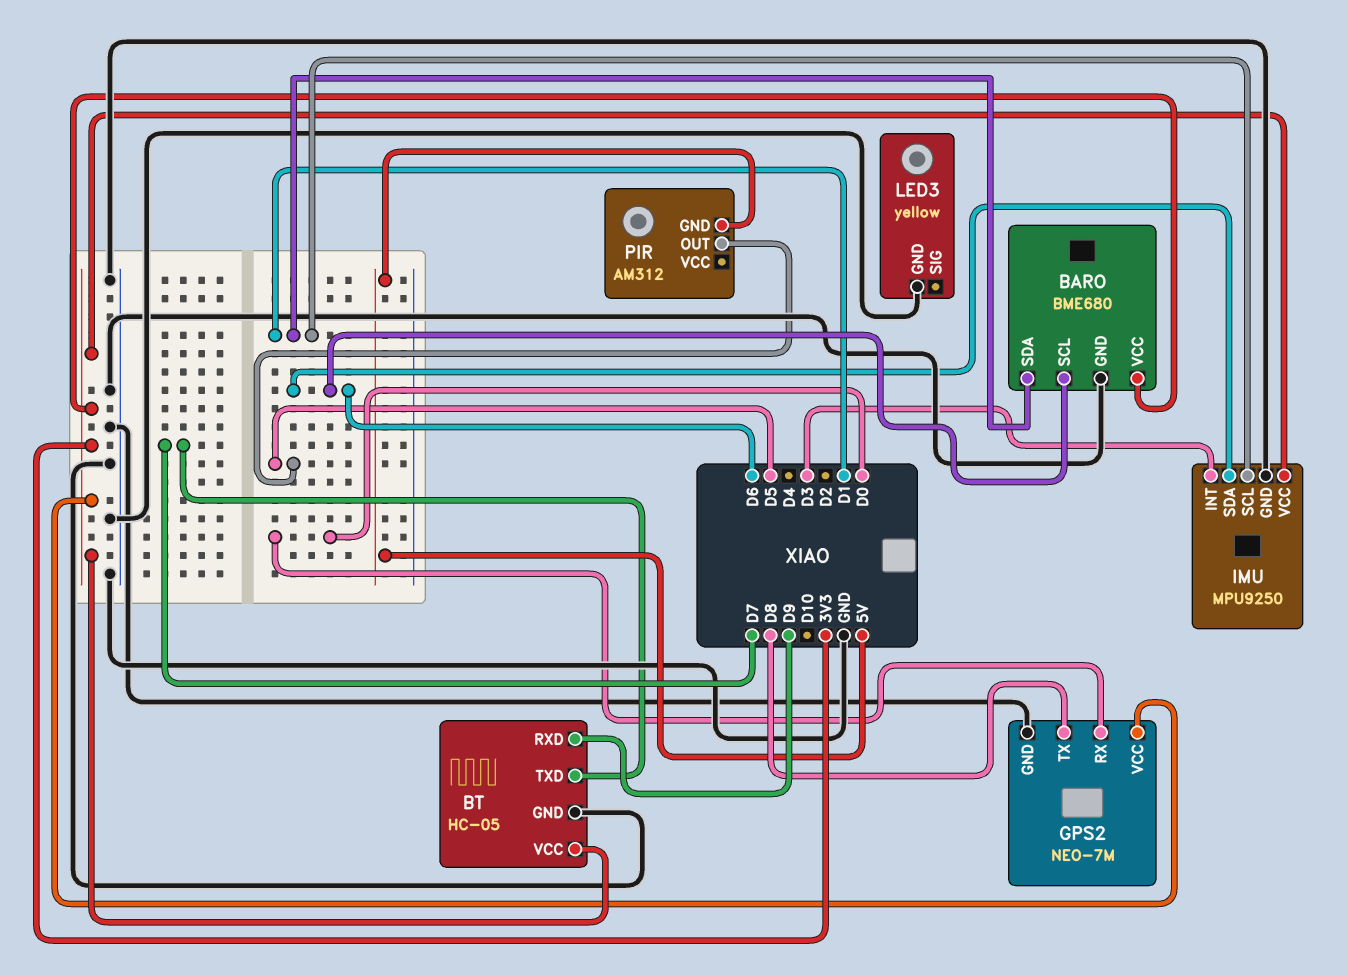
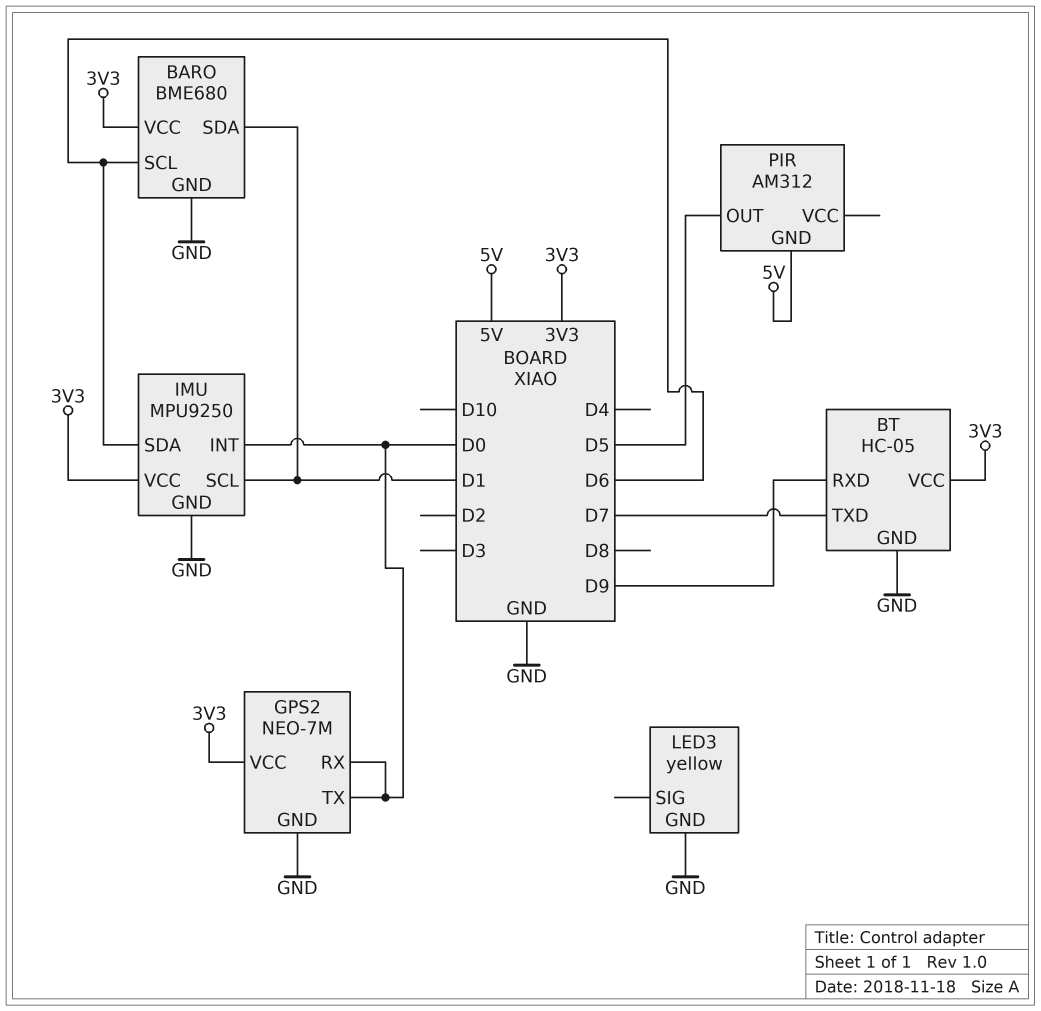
GPS2 pin TX: D8 -> D0
IMU pin INT: D3 -> D0

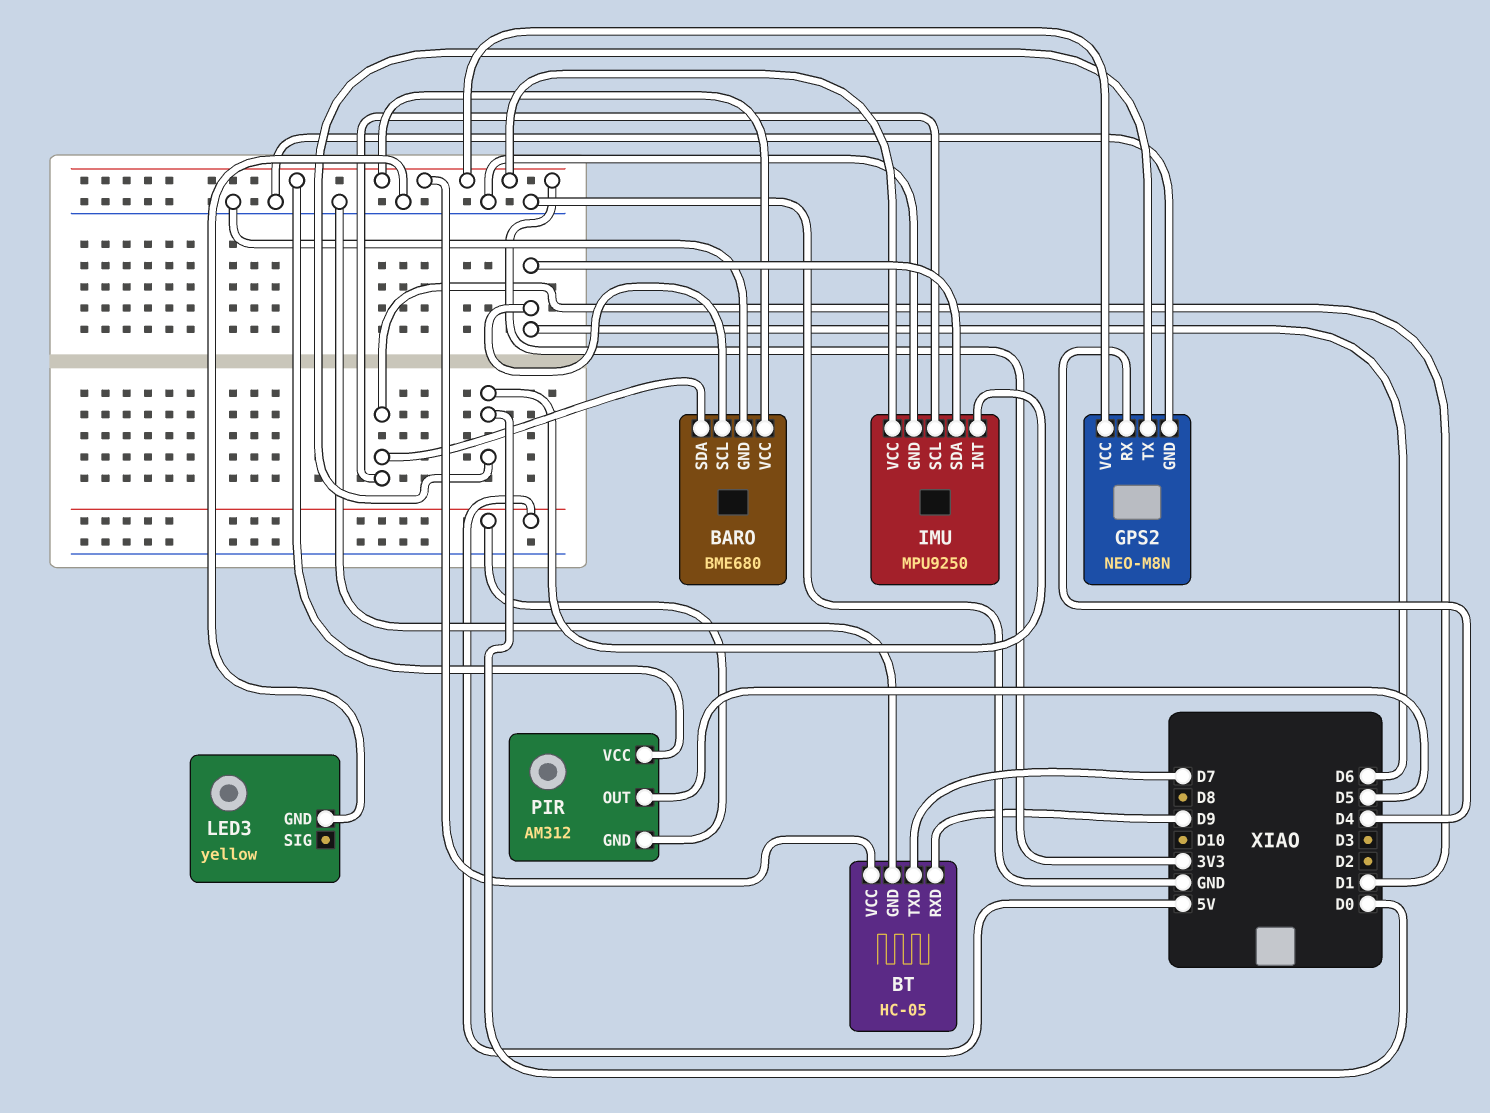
GPS2: NEO-7M -> NEO-M8N
GPS2 pin RX: D0 -> D4
PIR pin VCC: none -> 3V3

